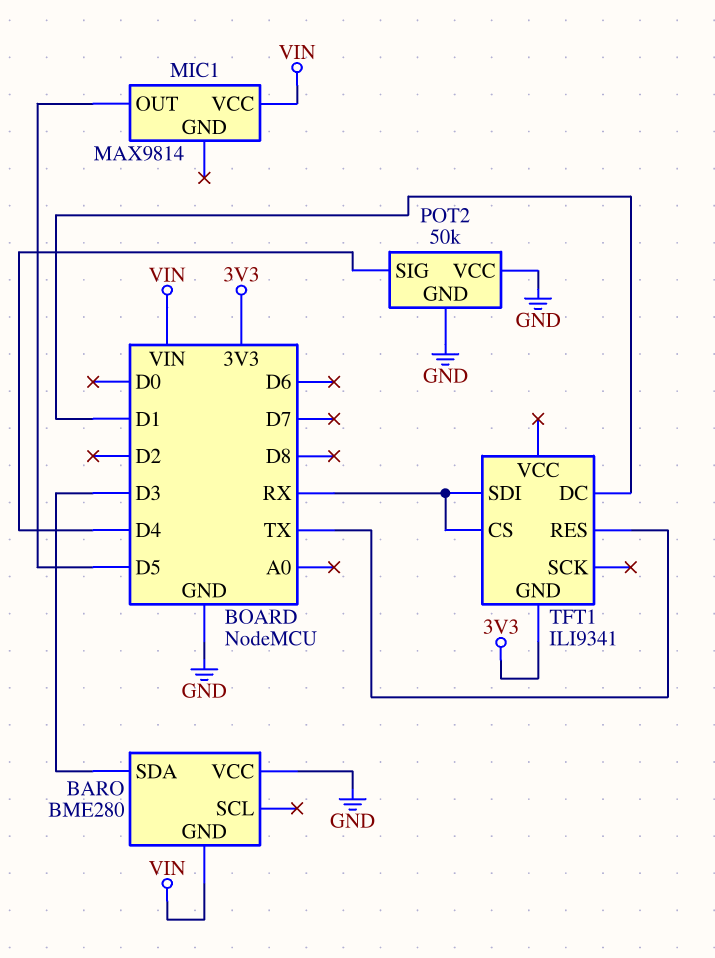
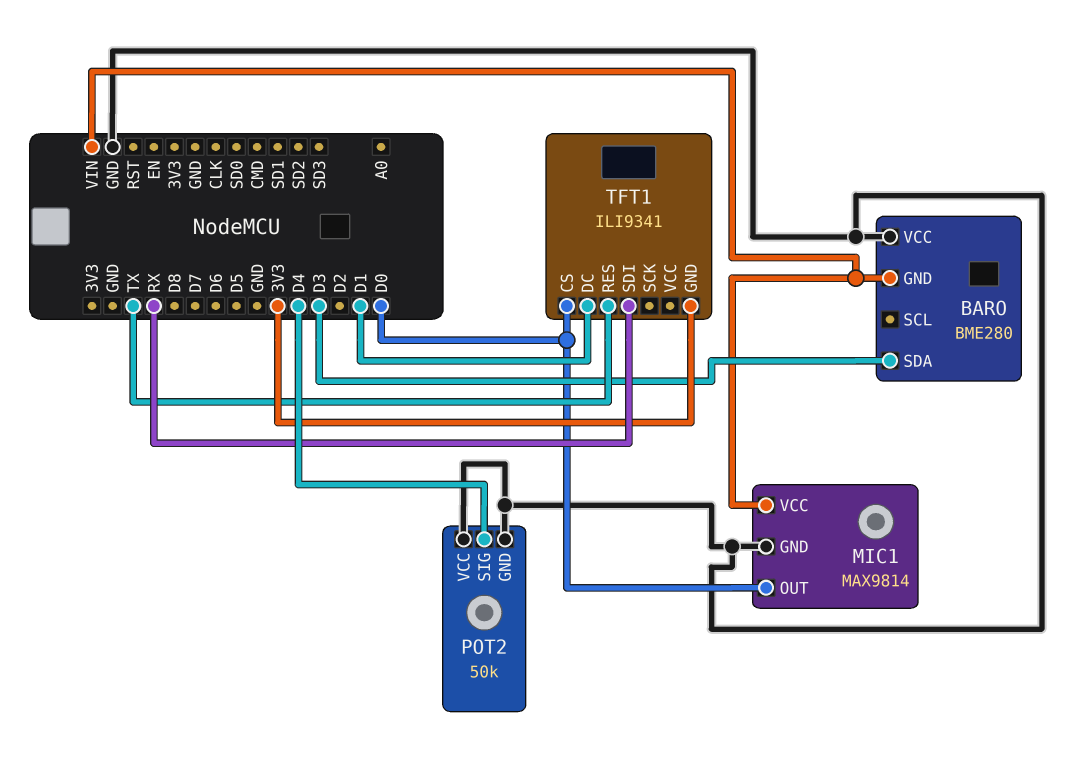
MIC1 pin GND: none -> GND
MIC1 pin OUT: D5 -> D0
TFT1 pin CS: RX -> D0

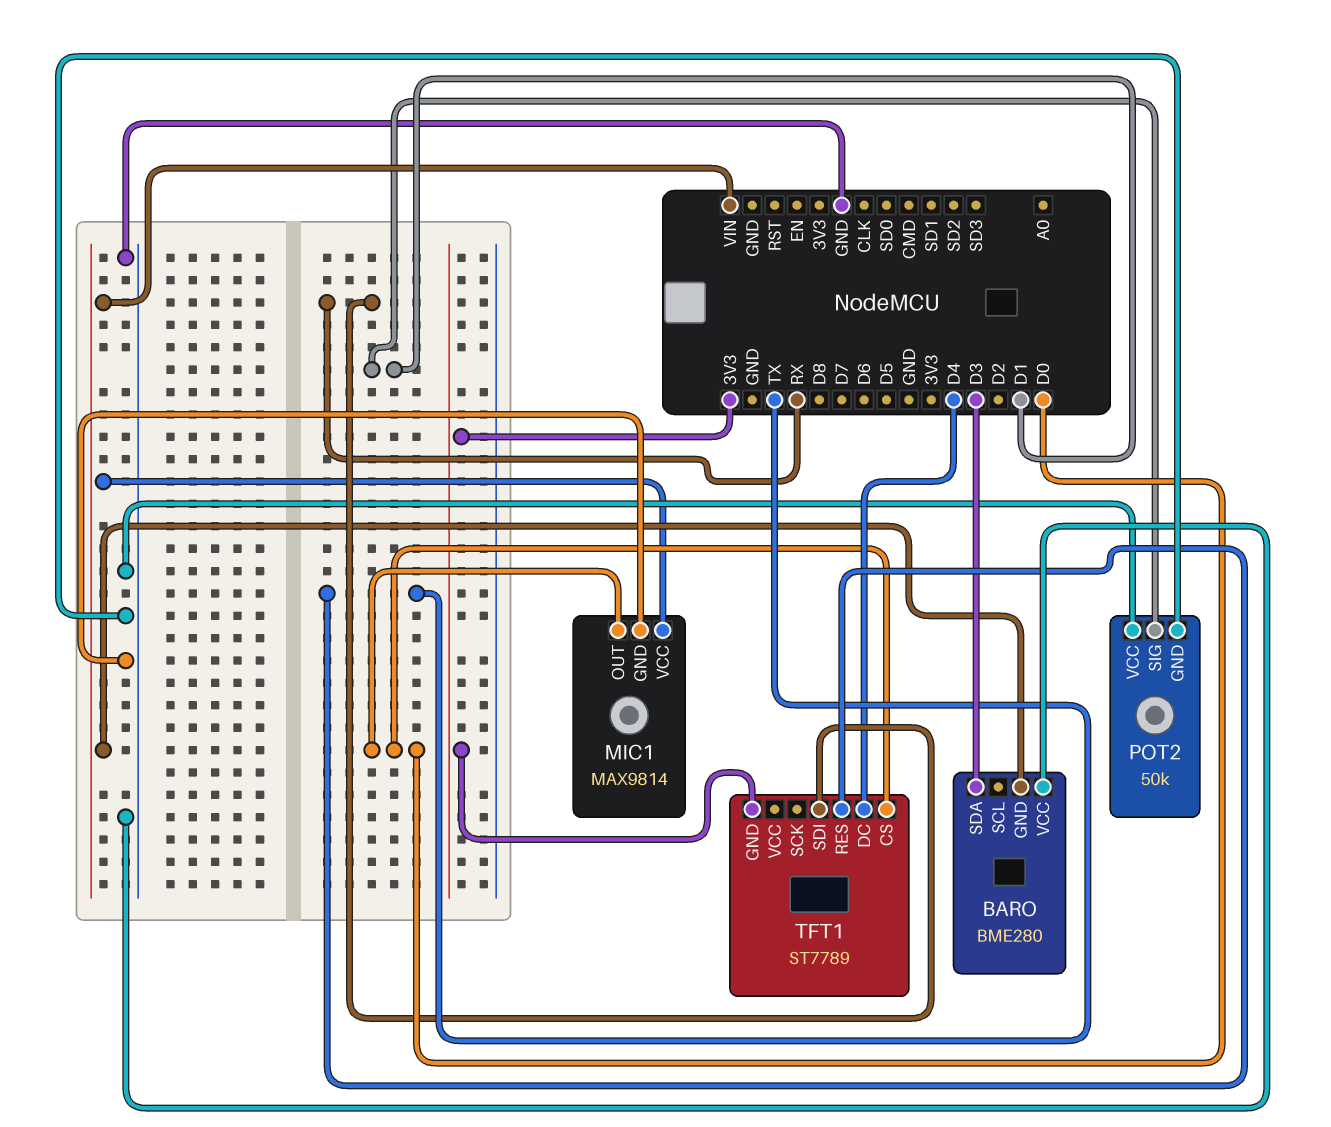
POT2 pin SIG: D4 -> D1
TFT1: ILI9341 -> ST7789
TFT1 pin DC: D1 -> D4

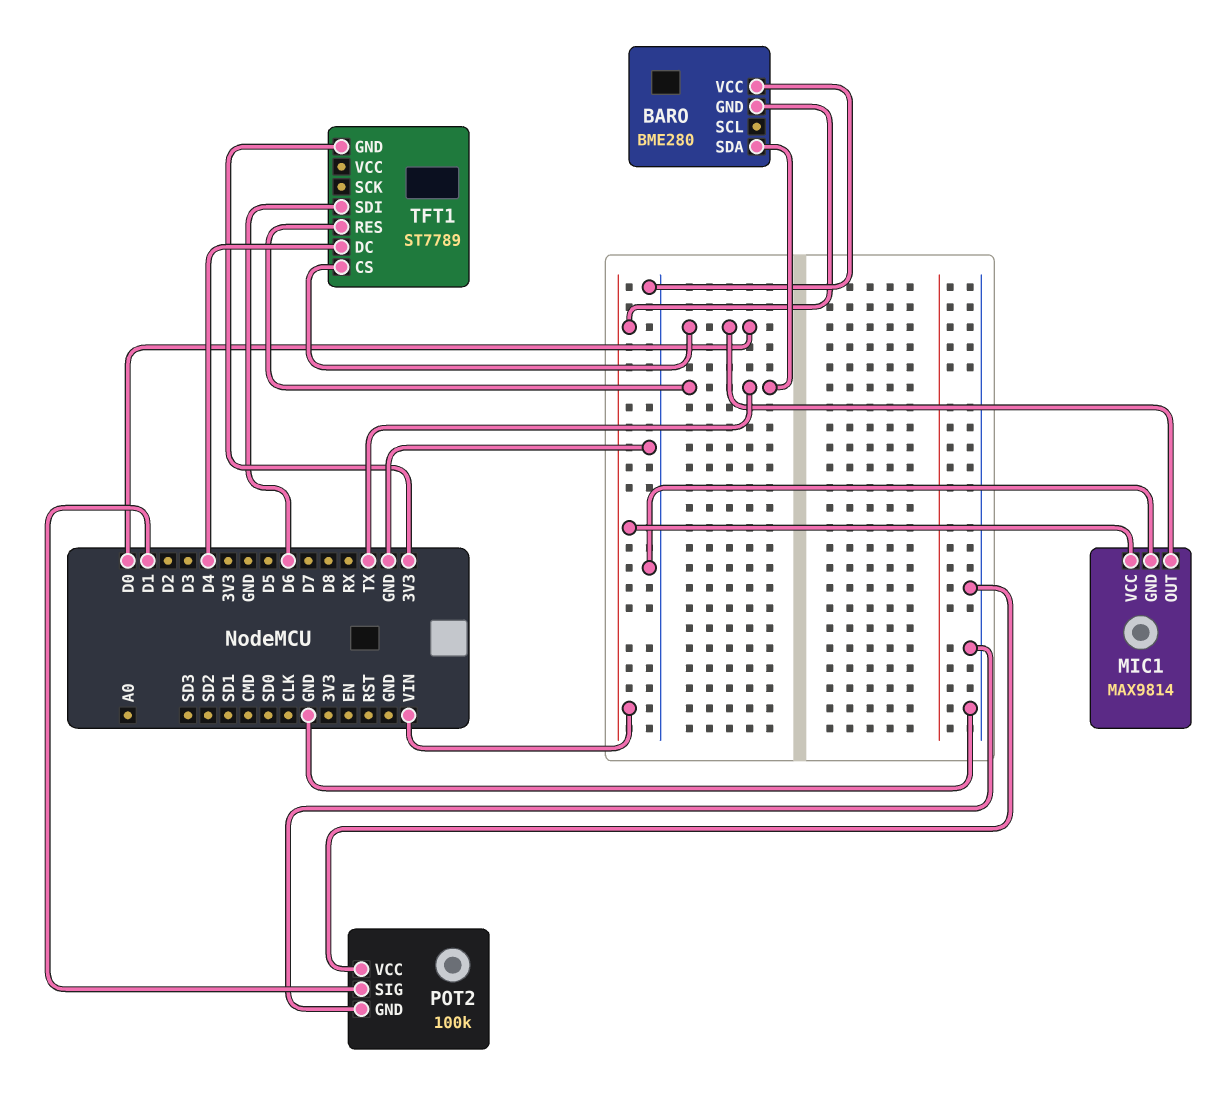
BARO pin SDA: D3 -> TX
POT2: 50k -> 100k
TFT1 pin SDI: RX -> D6

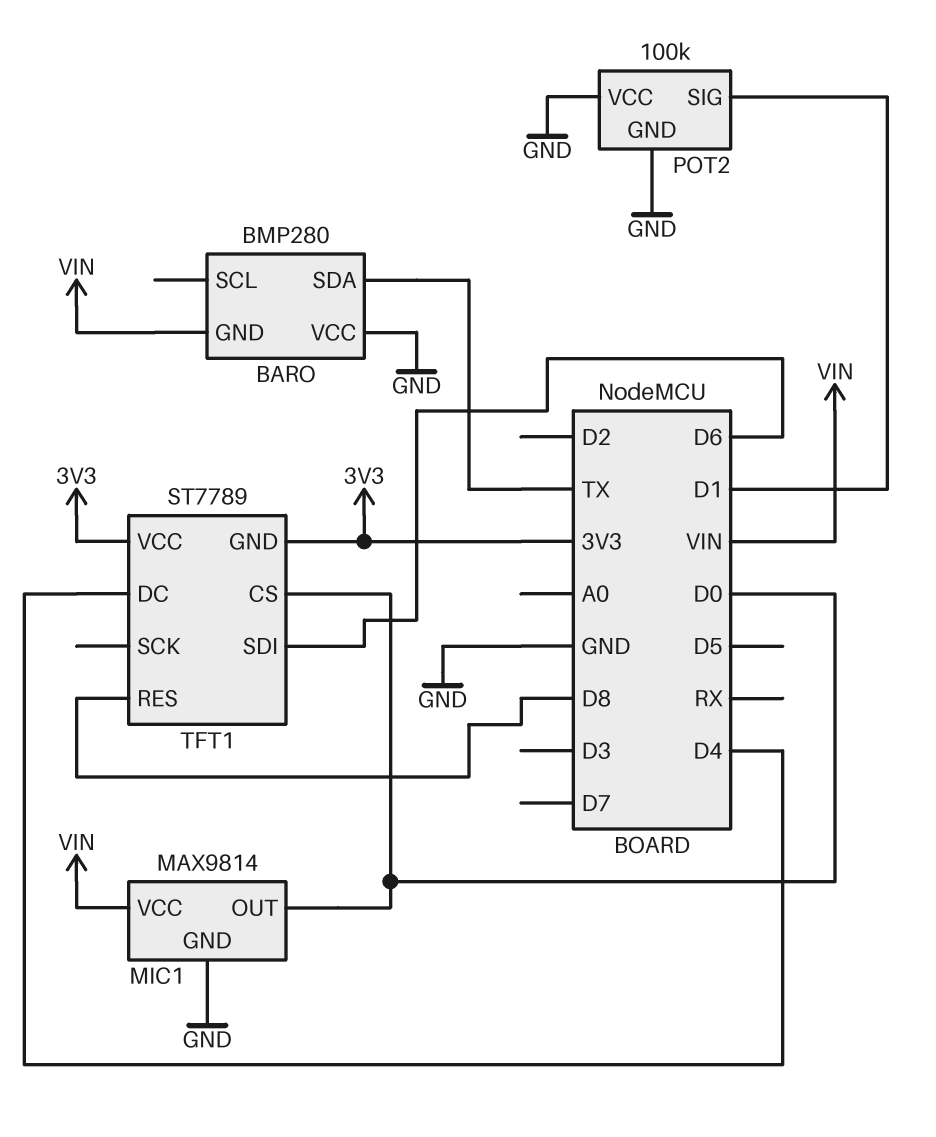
BARO: BME280 -> BMP280
TFT1 pin RES: TX -> D8
TFT1 pin VCC: none -> 3V3

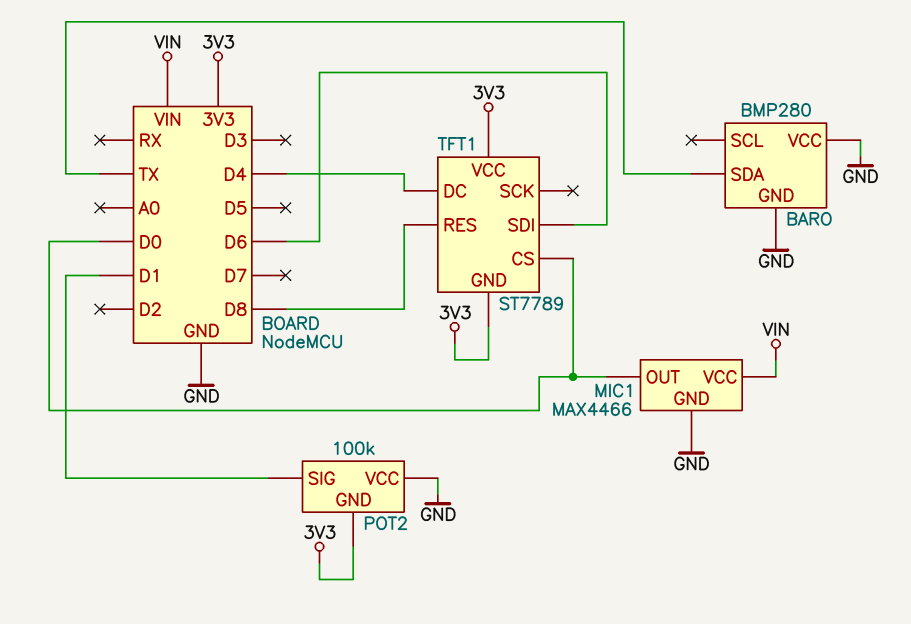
BARO pin GND: VIN -> GND
MIC1: MAX9814 -> MAX4466
POT2 pin GND: GND -> 3V3

